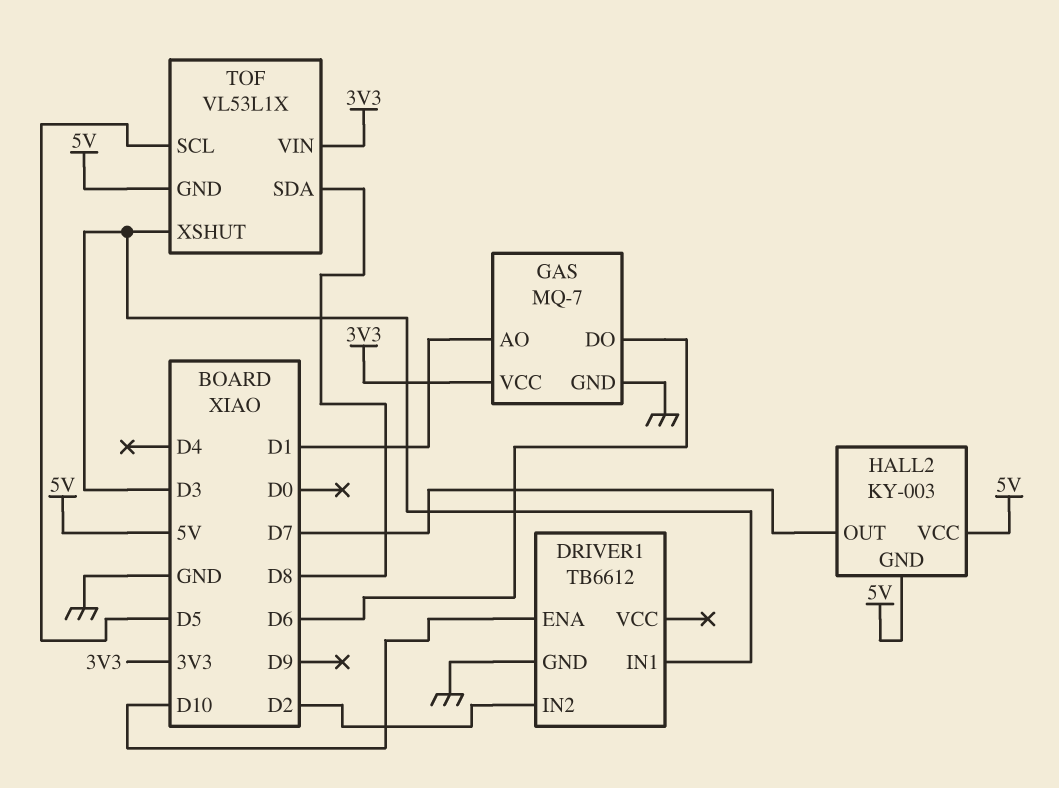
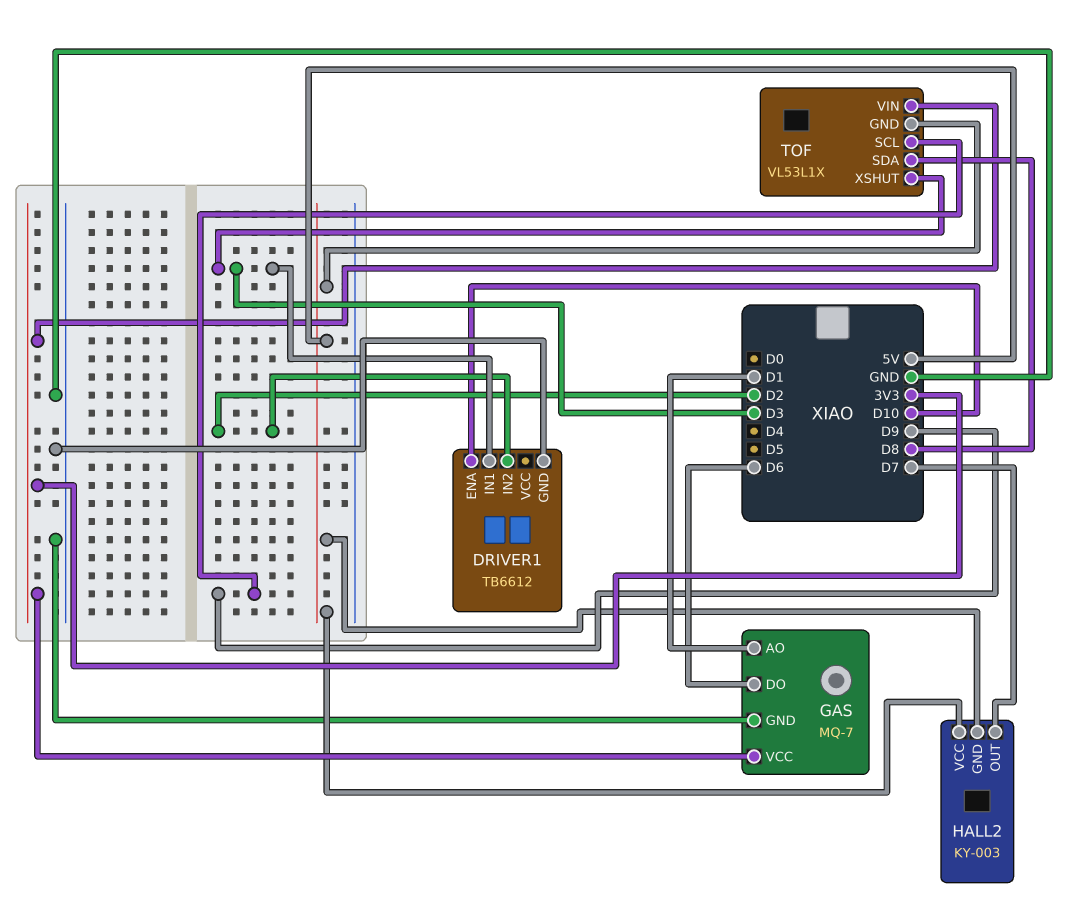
TOF pin SCL: D5 -> D9

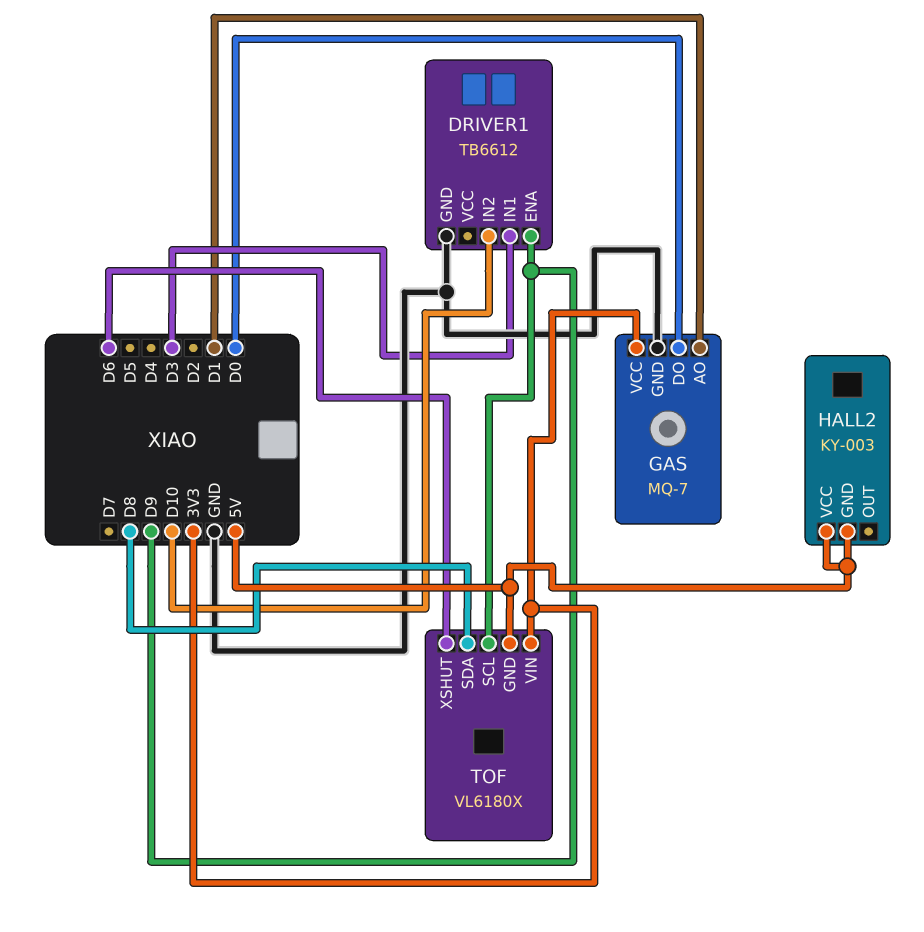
DRIVER1 pin ENA: D10 -> D9
DRIVER1 pin IN2: D2 -> D10
GAS pin DO: D6 -> D0
HALL2 pin OUT: D7 -> none
TOF: VL53L1X -> VL6180X
TOF pin XSHUT: D3 -> D6

